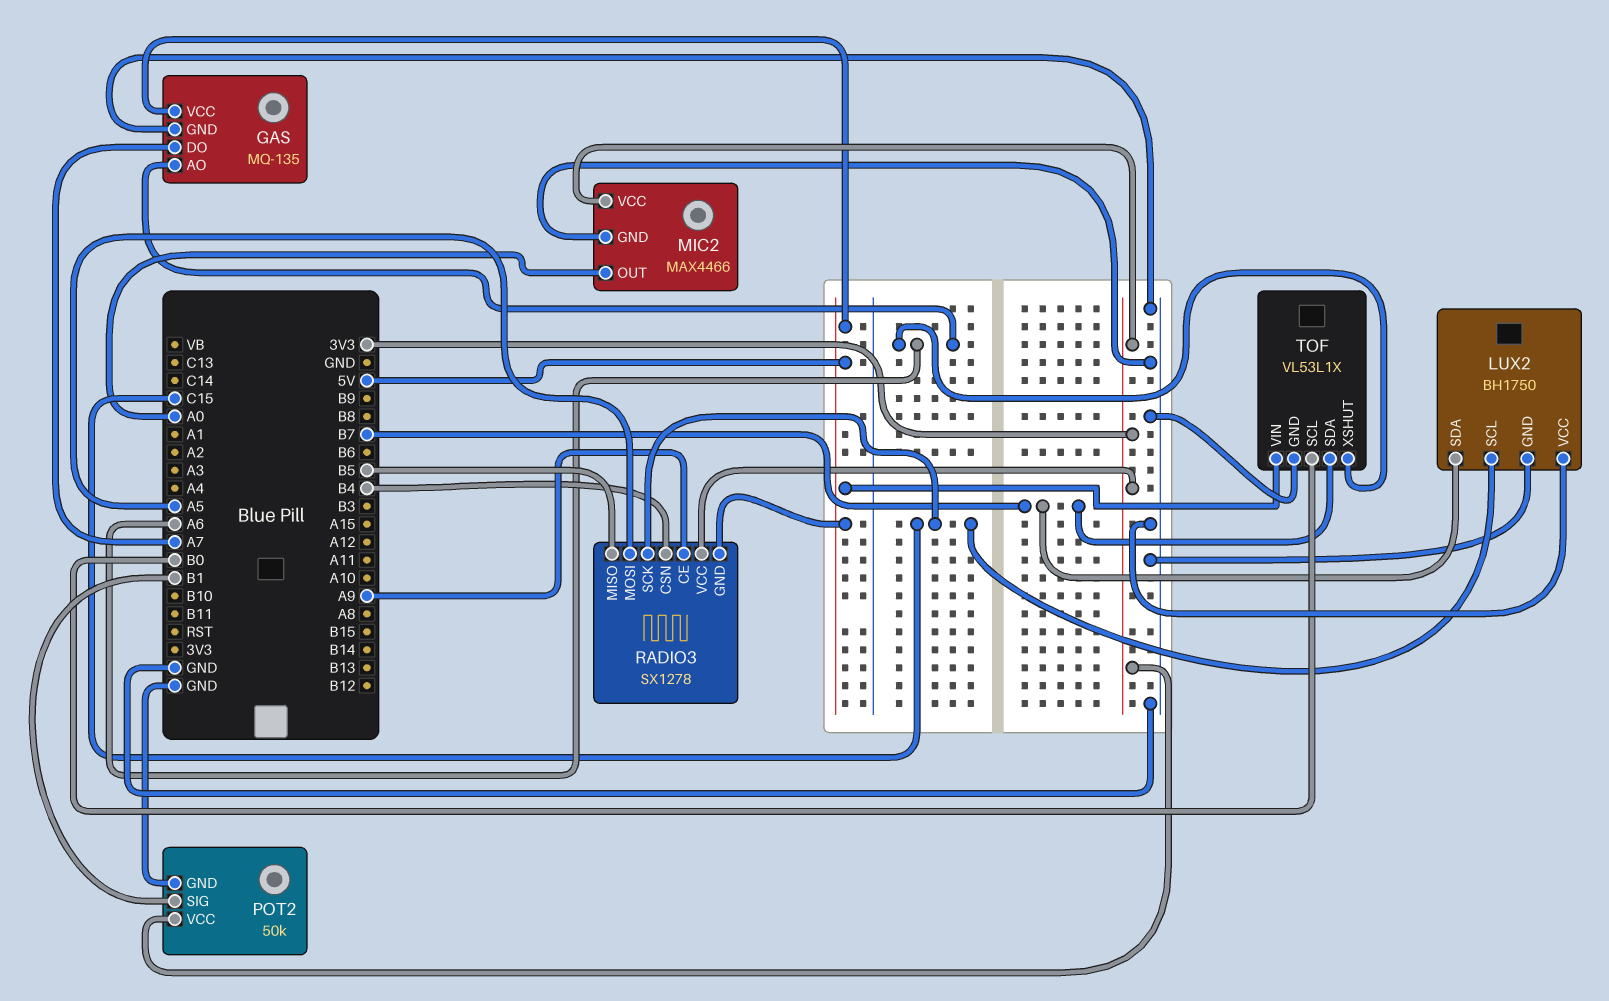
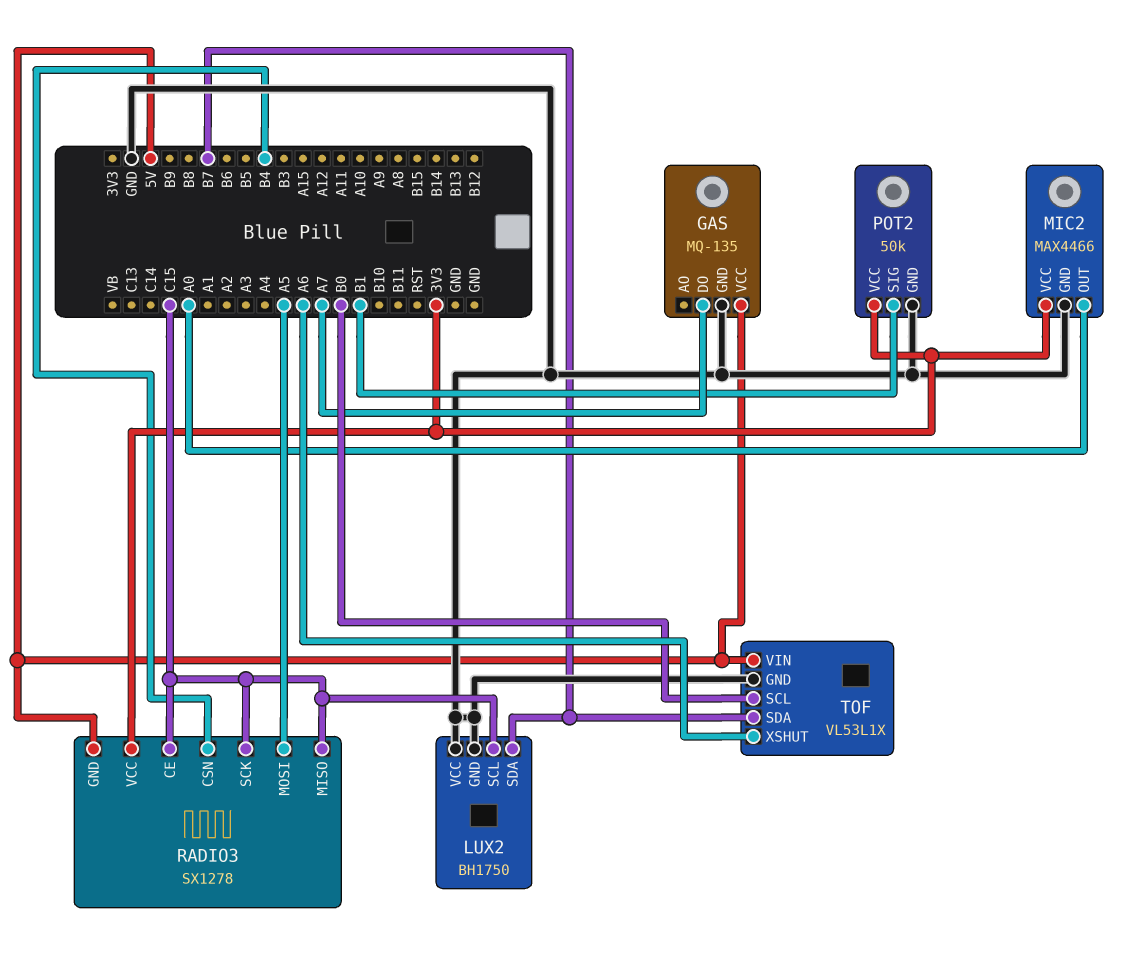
GAS pin AO: A6 -> none
RADIO3 pin CE: A9 -> C15
RADIO3 pin MISO: B5 -> C15

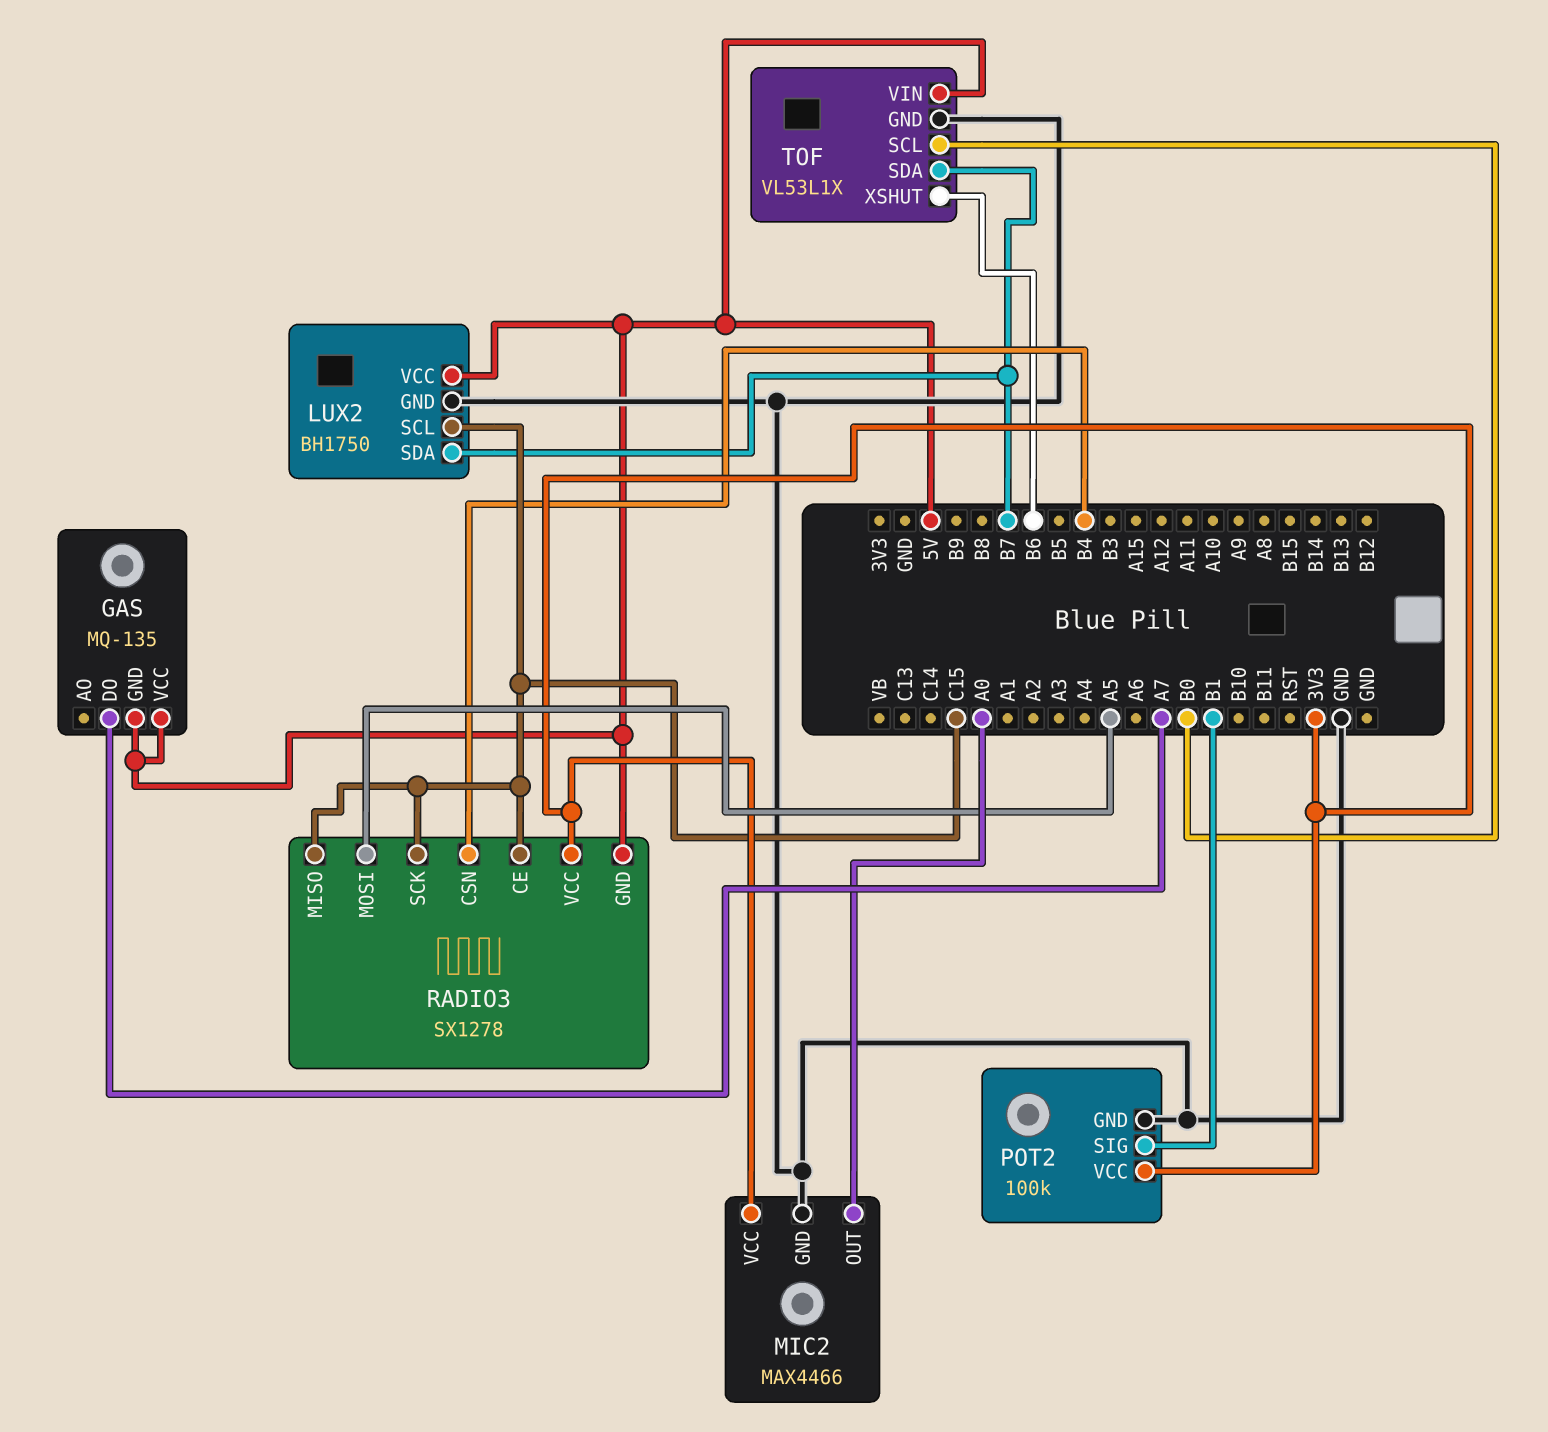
GAS pin GND: GND -> 5V
LUX2 pin VCC: GND -> 5V
POT2: 50k -> 100k
TOF pin XSHUT: A6 -> B6

